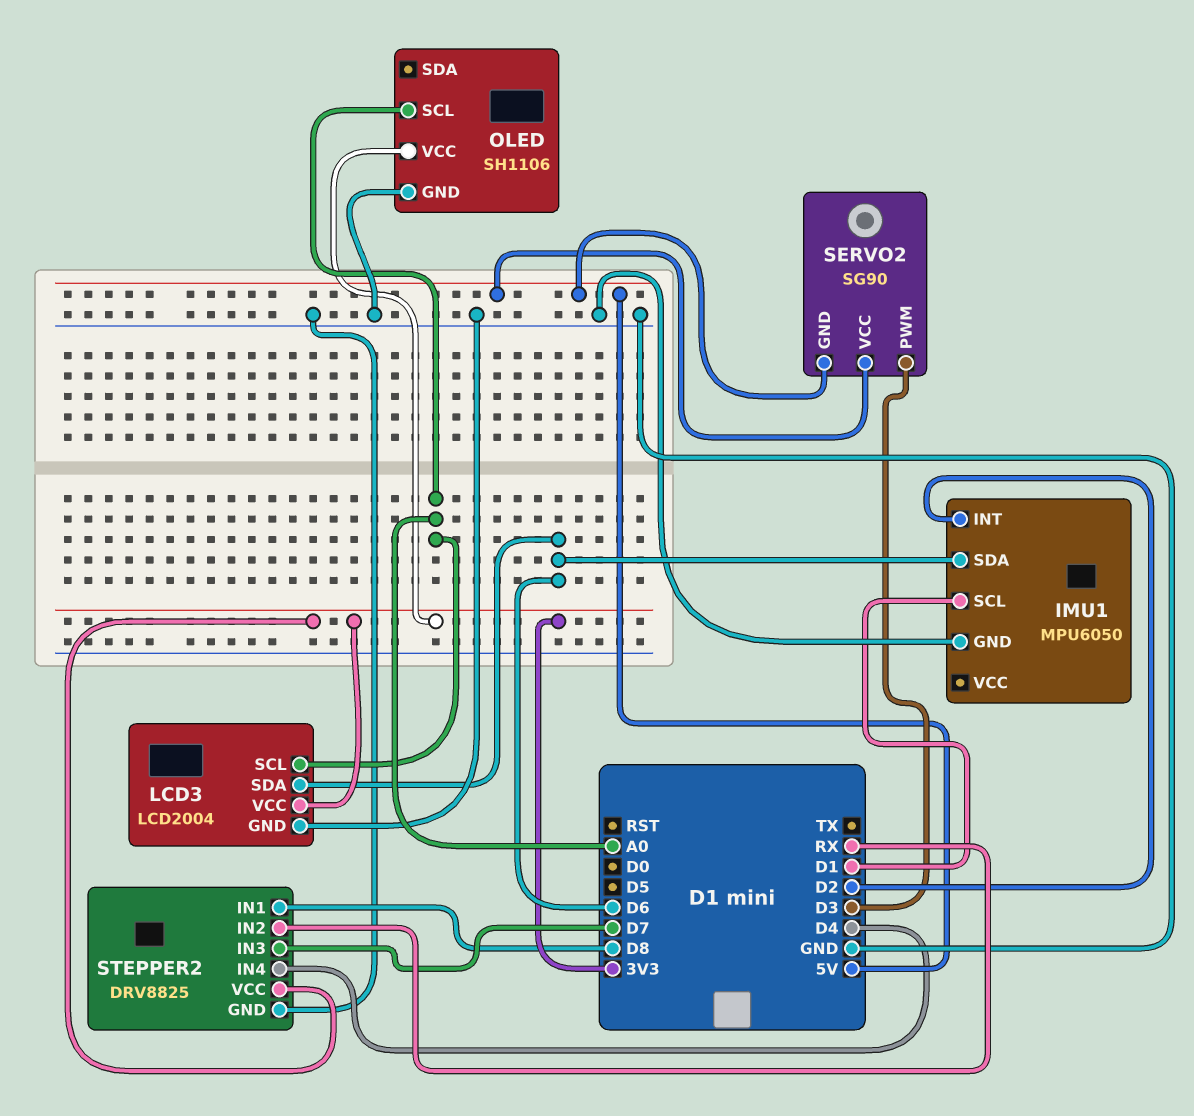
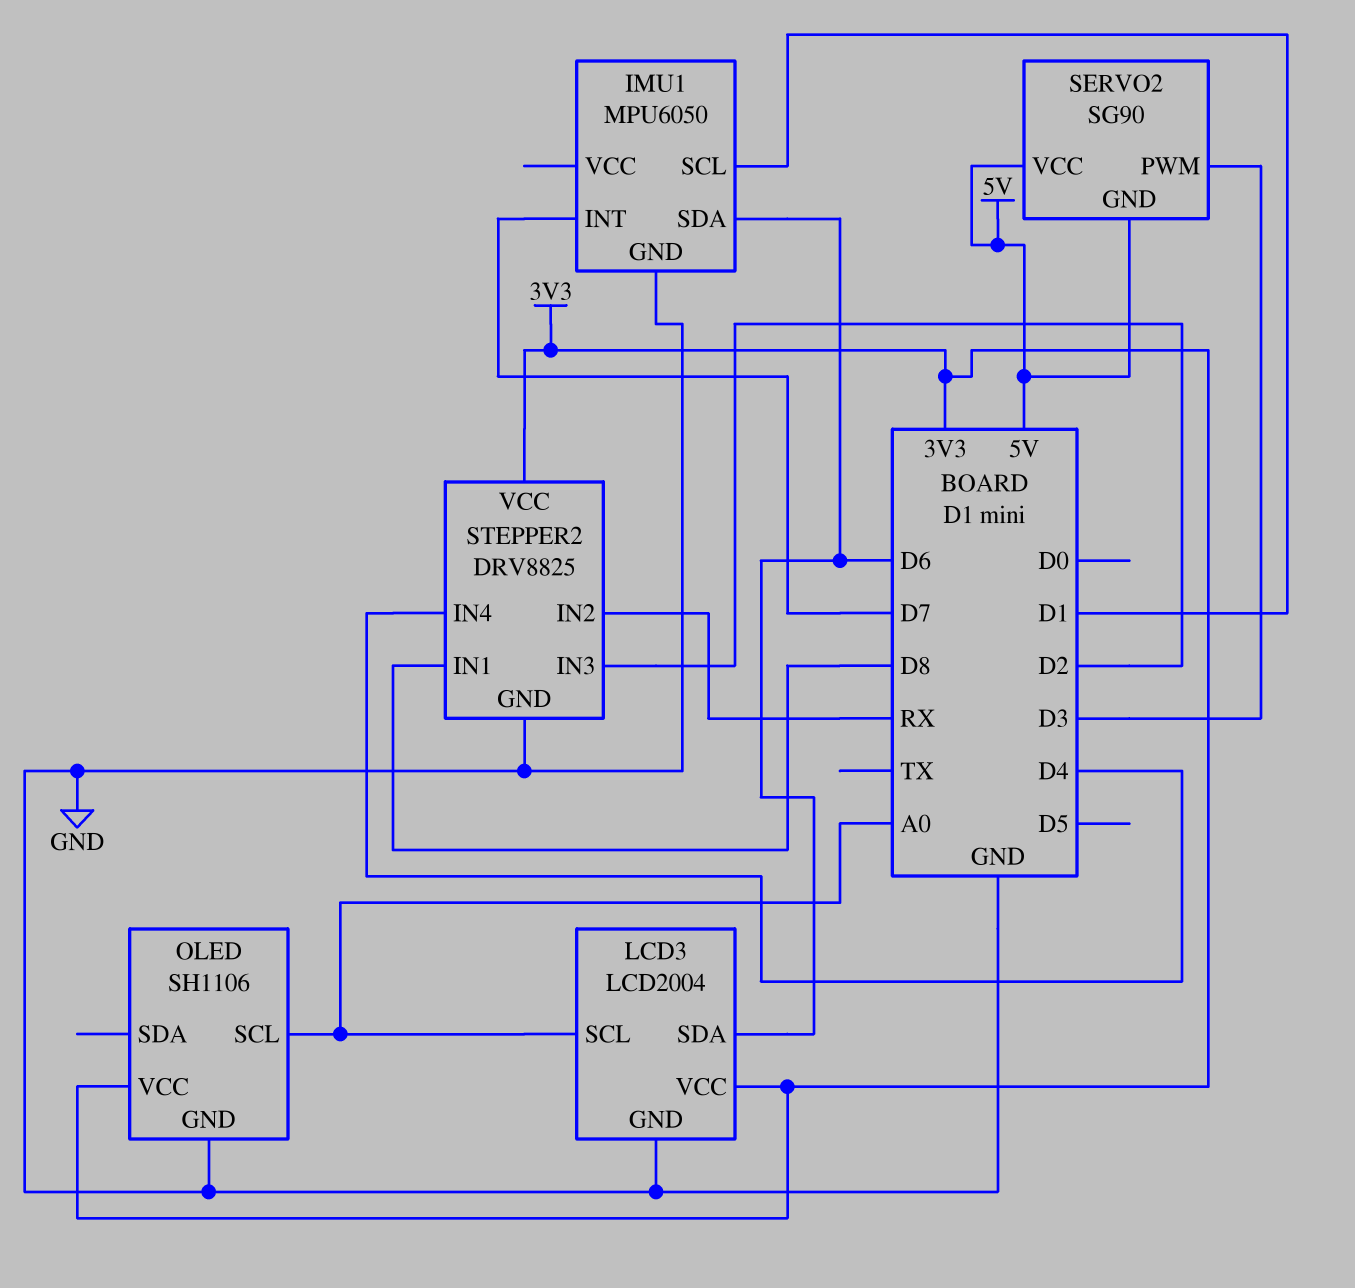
IMU1 pin INT: D2 -> D7
STEPPER2 pin IN3: D7 -> D2

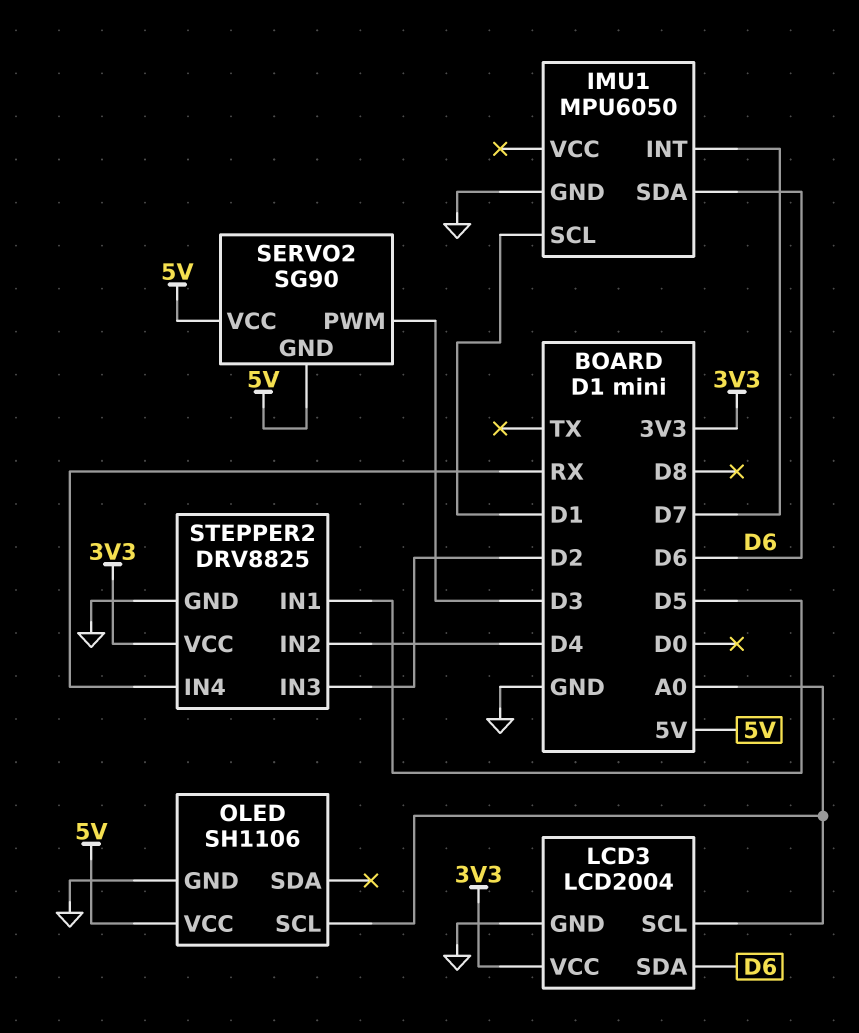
OLED pin VCC: 3V3 -> 5V
STEPPER2 pin IN1: D8 -> D5
STEPPER2 pin IN2: RX -> D4
STEPPER2 pin IN4: D4 -> RX

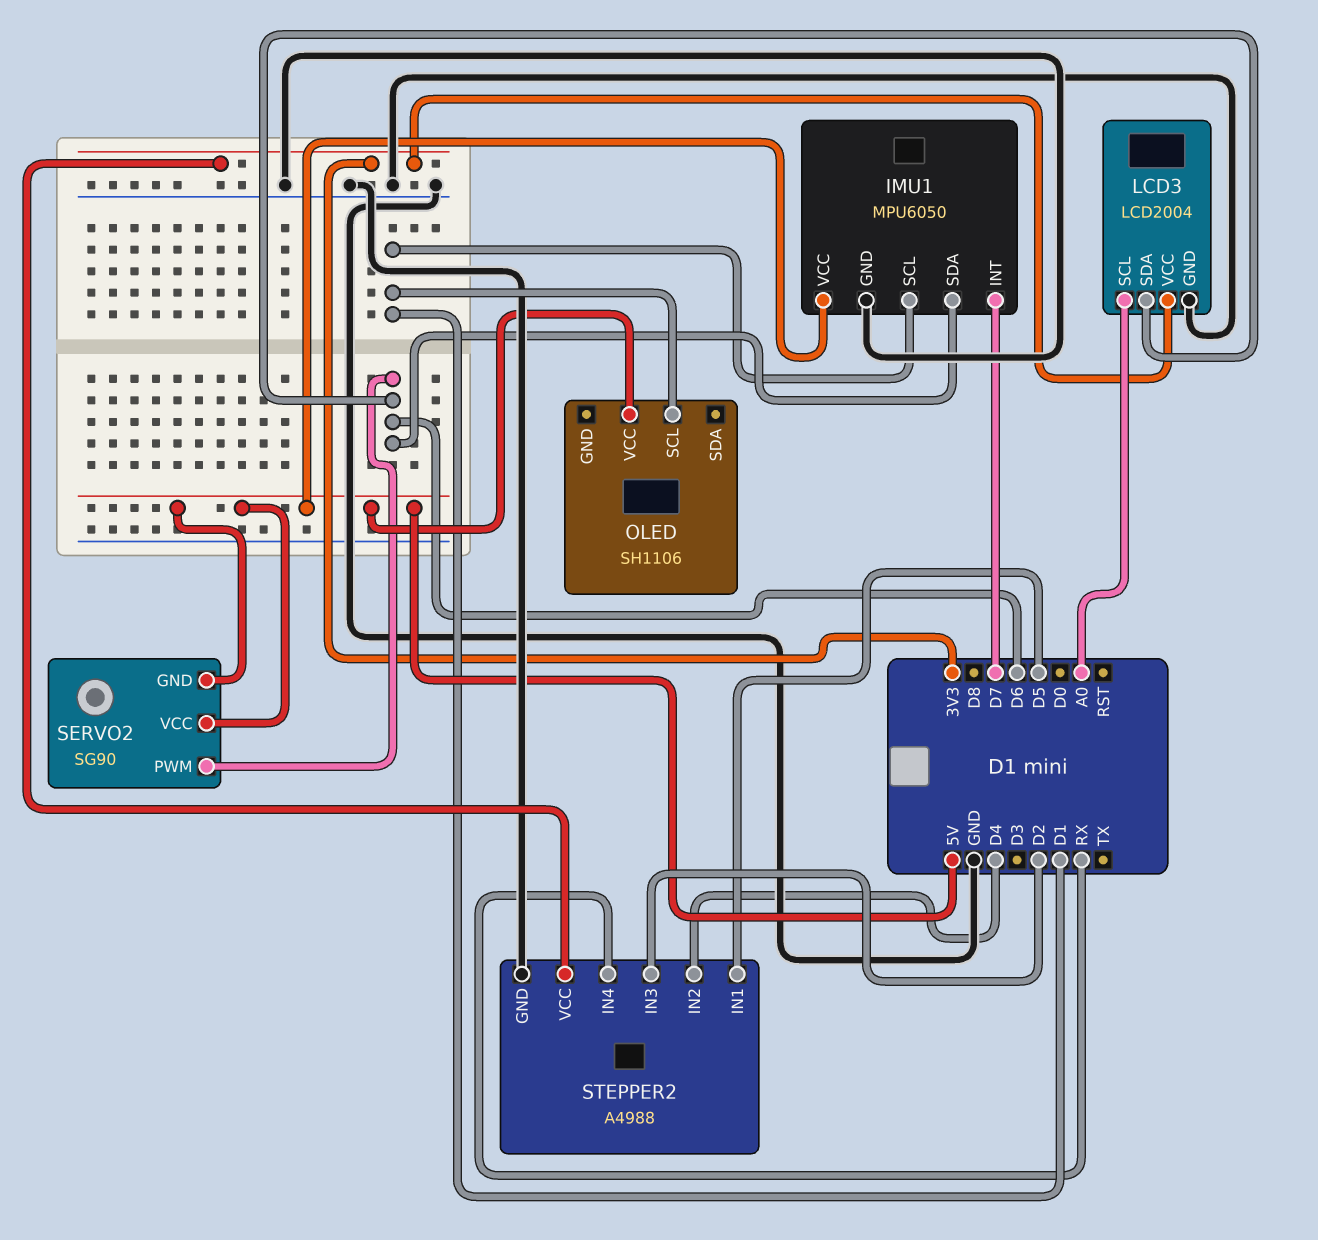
IMU1 pin VCC: none -> 5V
OLED pin GND: GND -> none
OLED pin SCL: A0 -> D1
SERVO2 pin PWM: D3 -> D6
STEPPER2: DRV8825 -> A4988

